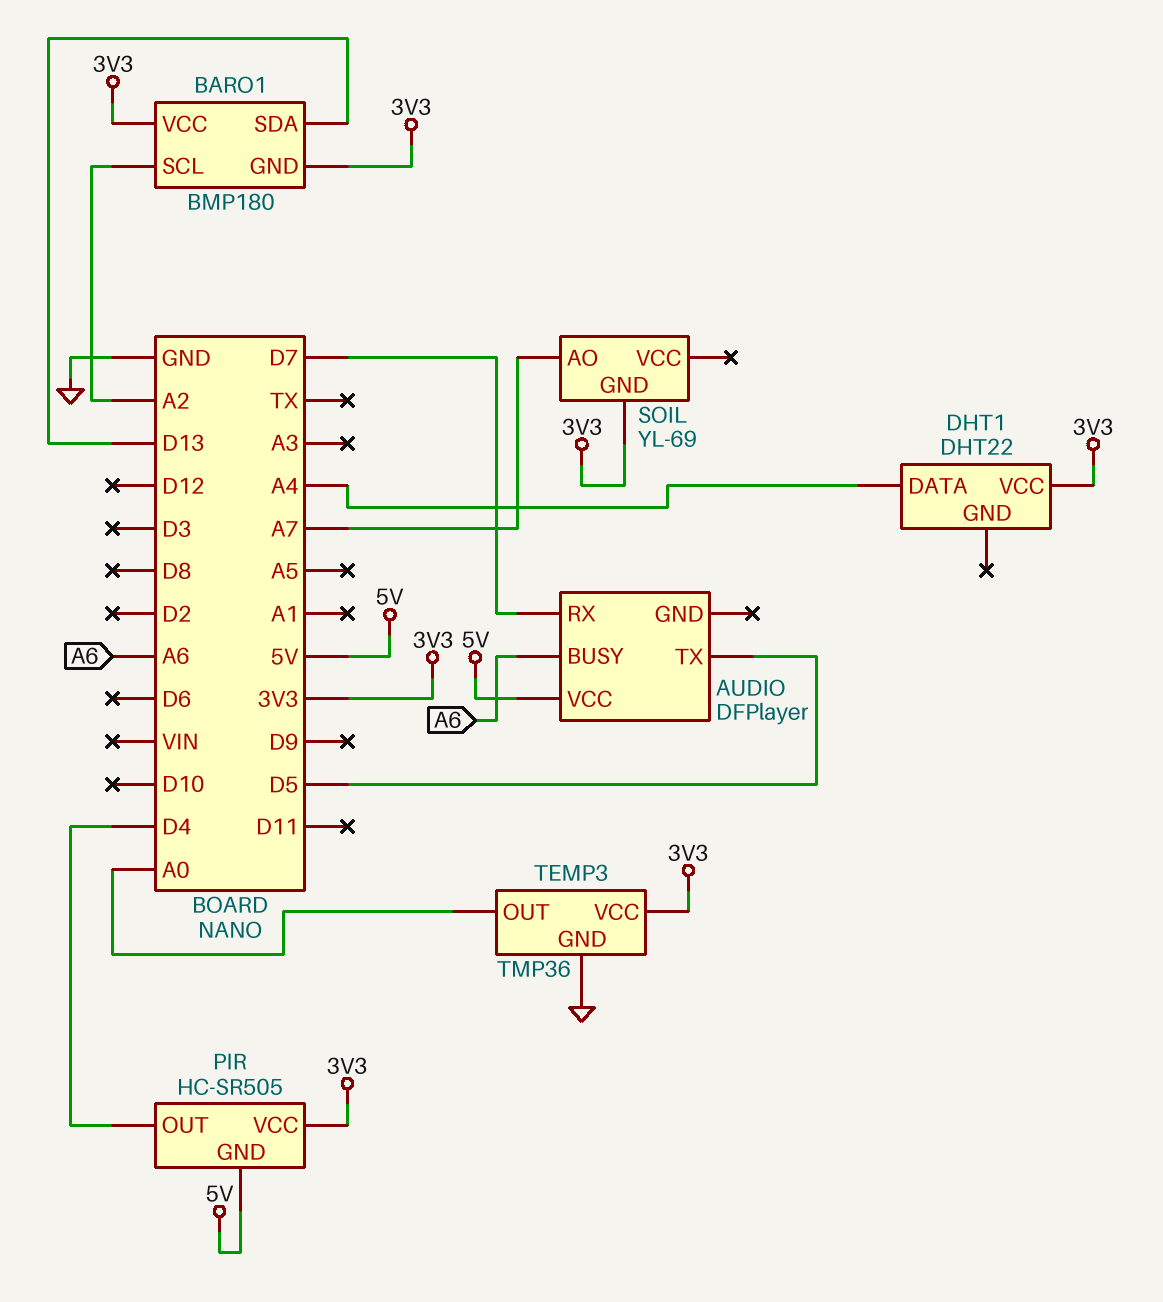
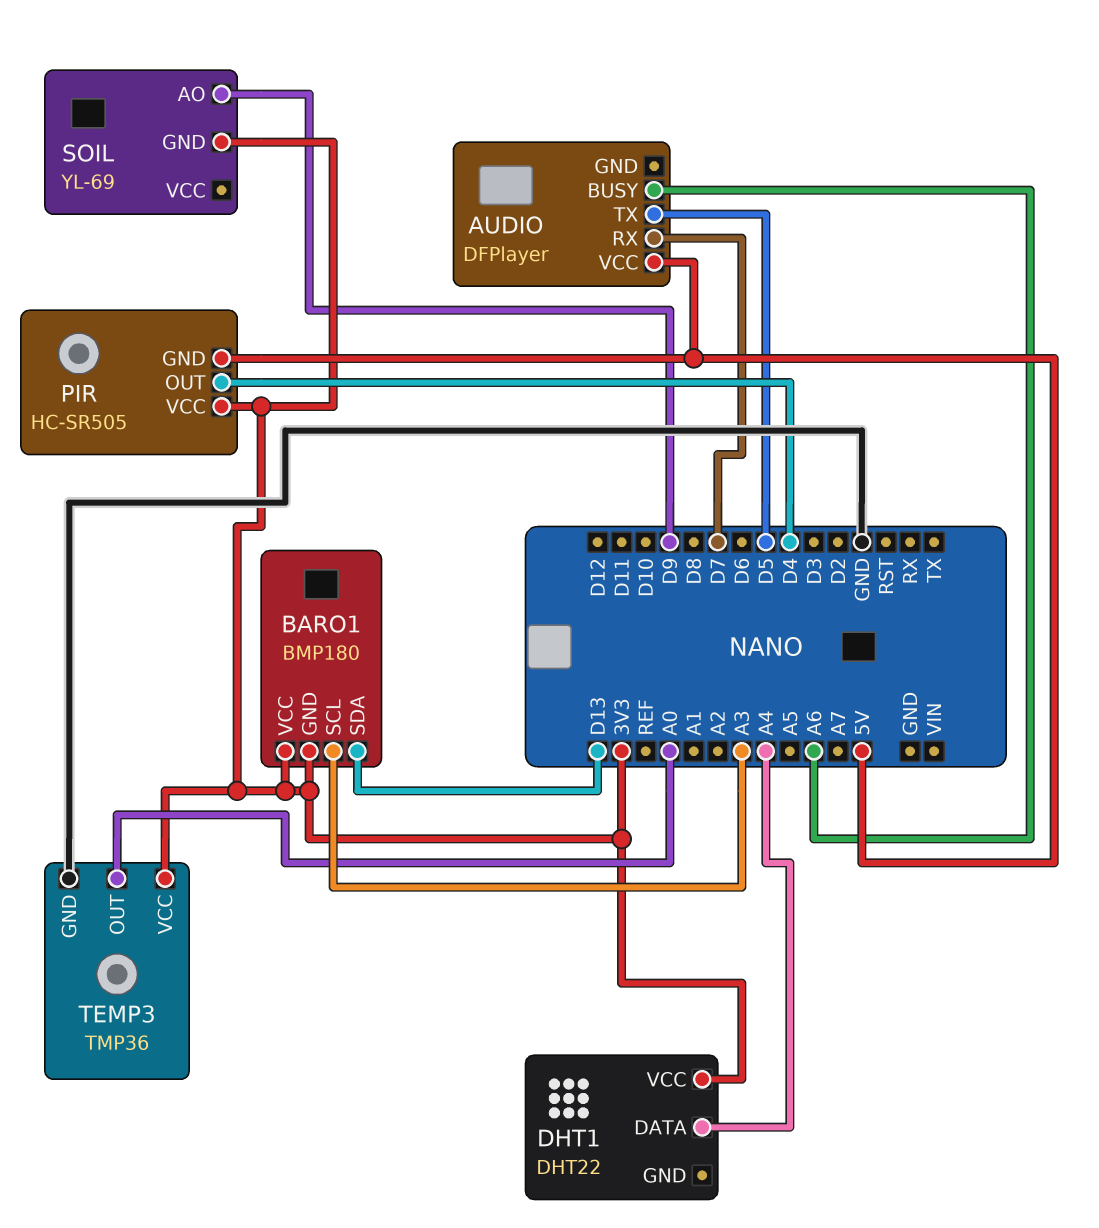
BARO1 pin SCL: A2 -> A3
SOIL pin AO: A7 -> D9

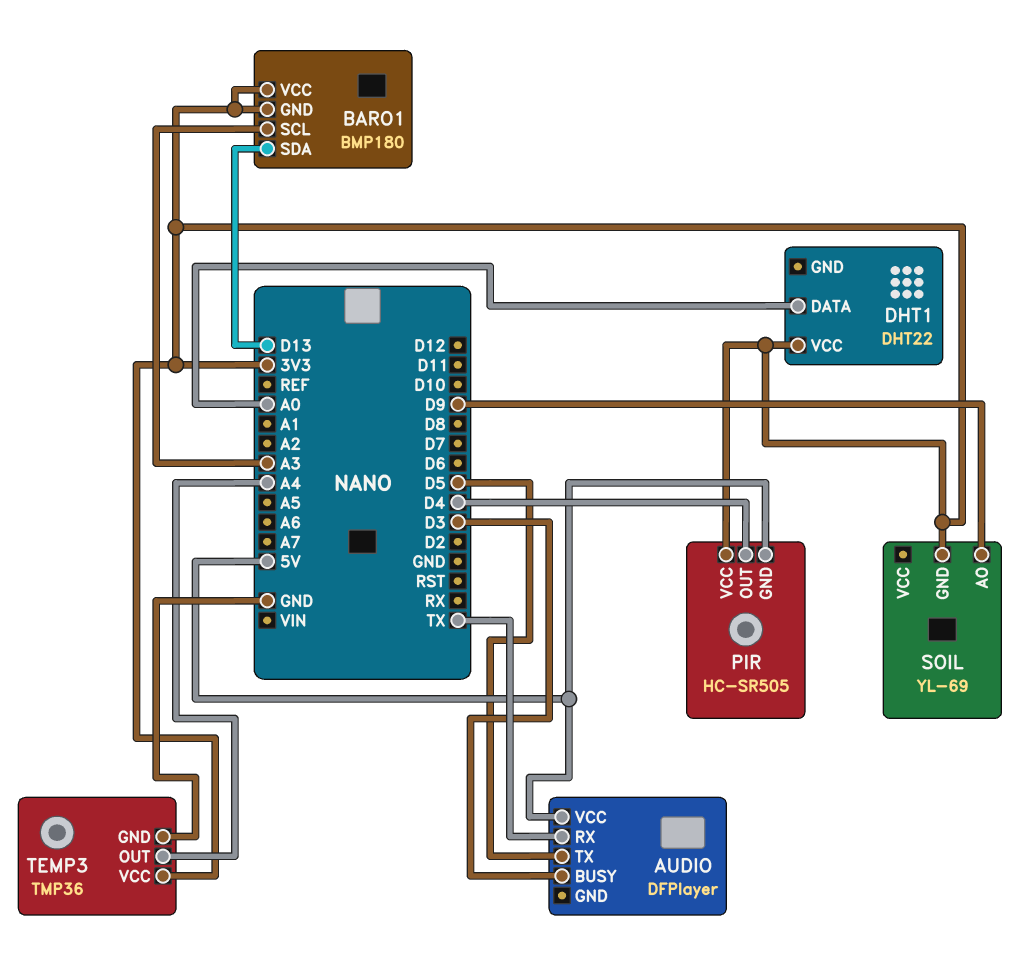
AUDIO pin BUSY: A6 -> D3
AUDIO pin RX: D7 -> TX
DHT1 pin DATA: A4 -> A0
TEMP3 pin OUT: A0 -> A4

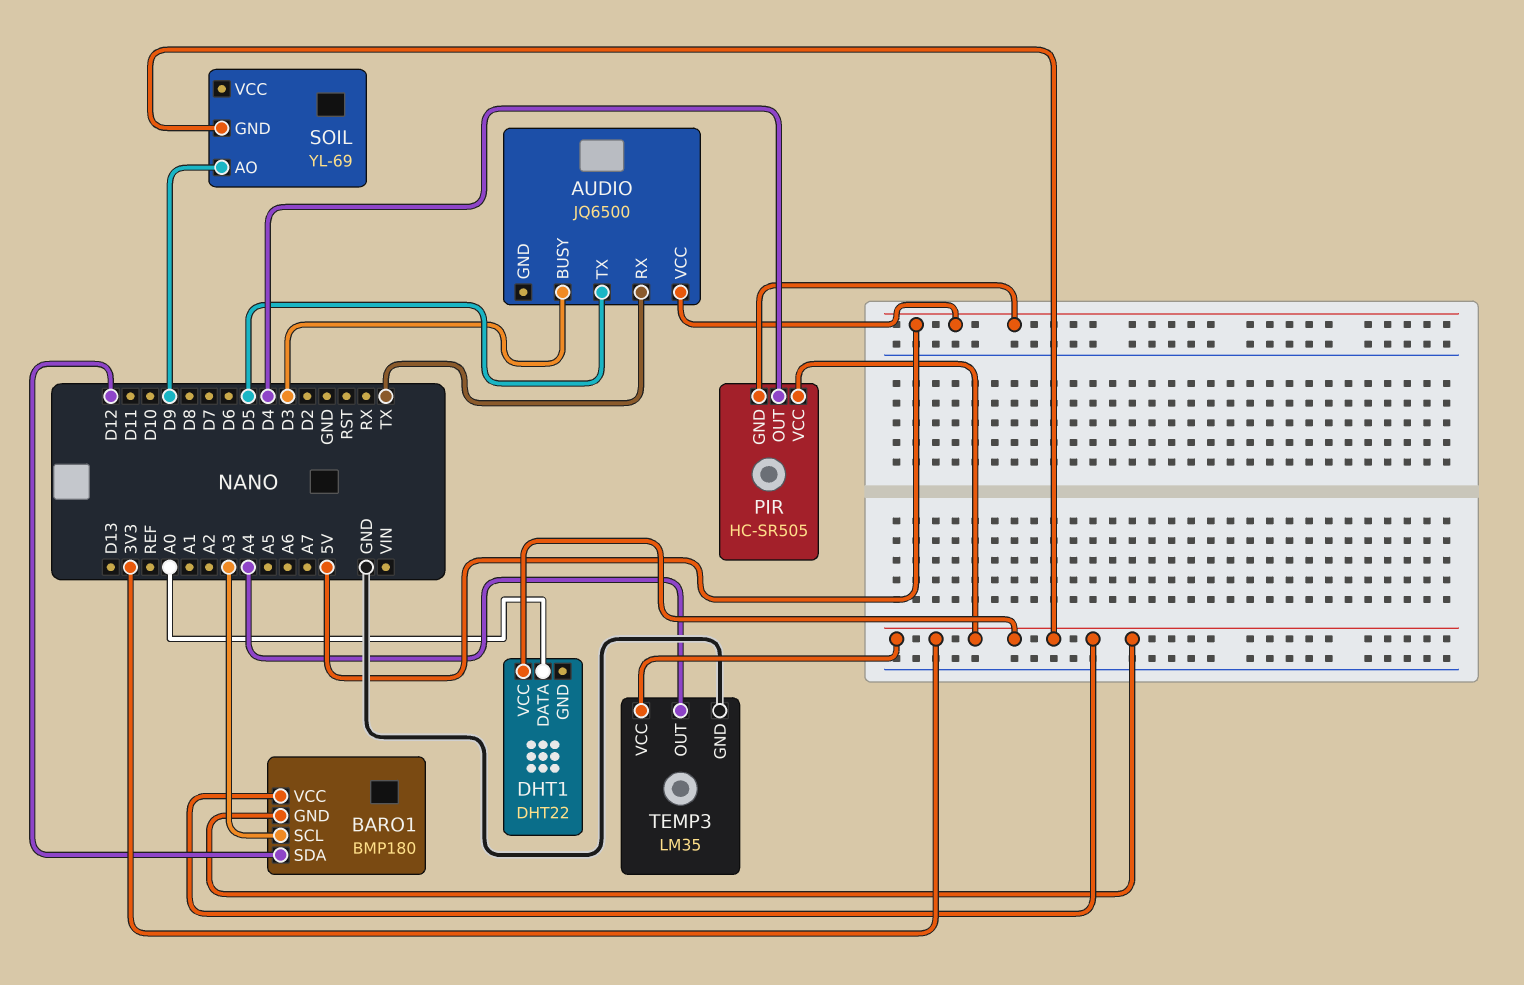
AUDIO: DFPlayer -> JQ6500
BARO1 pin SDA: D13 -> D12
TEMP3: TMP36 -> LM35

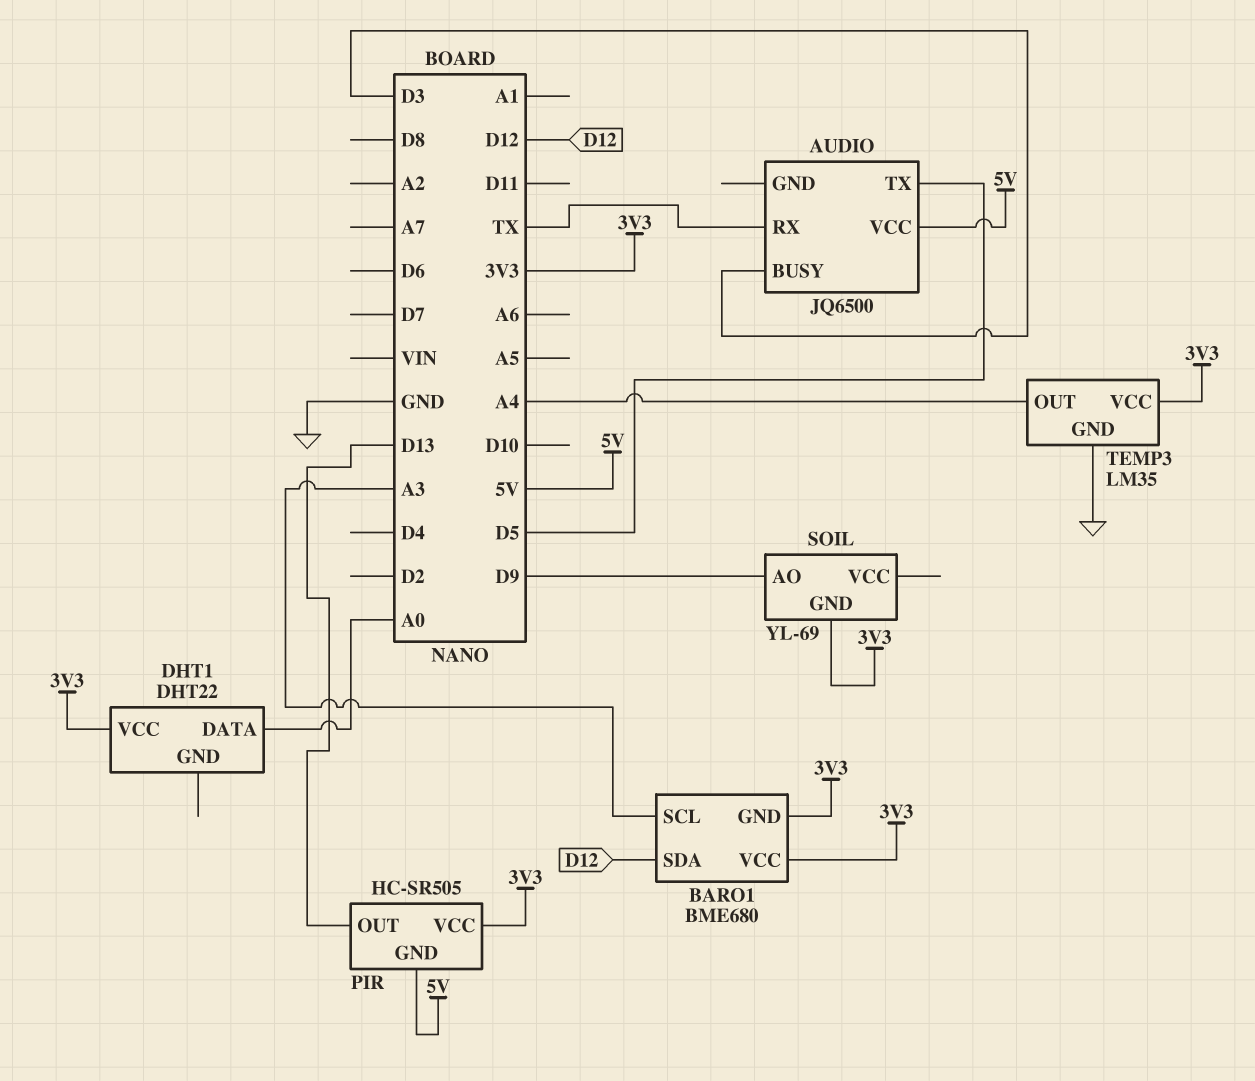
BARO1: BMP180 -> BME680
PIR pin OUT: D4 -> D13

